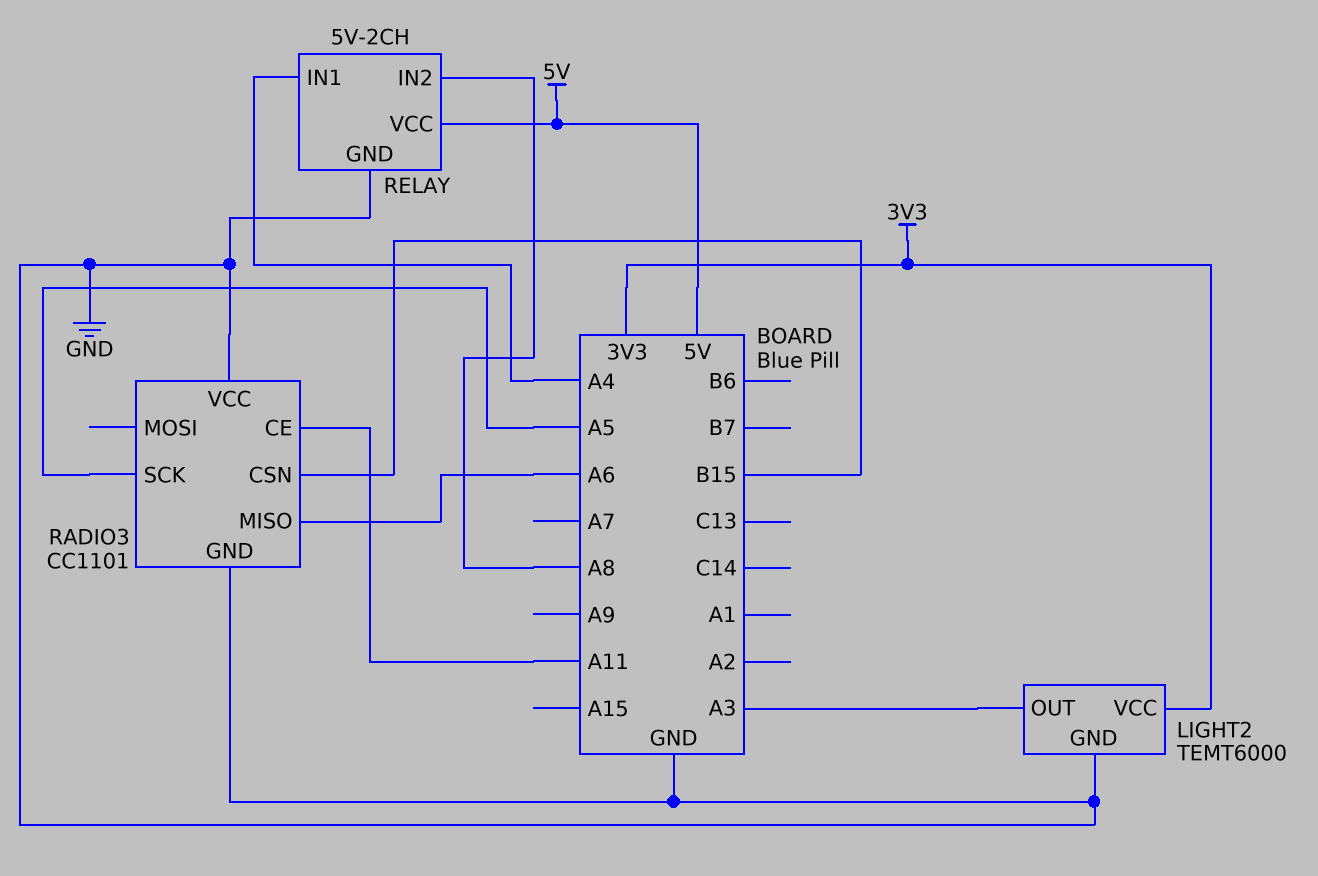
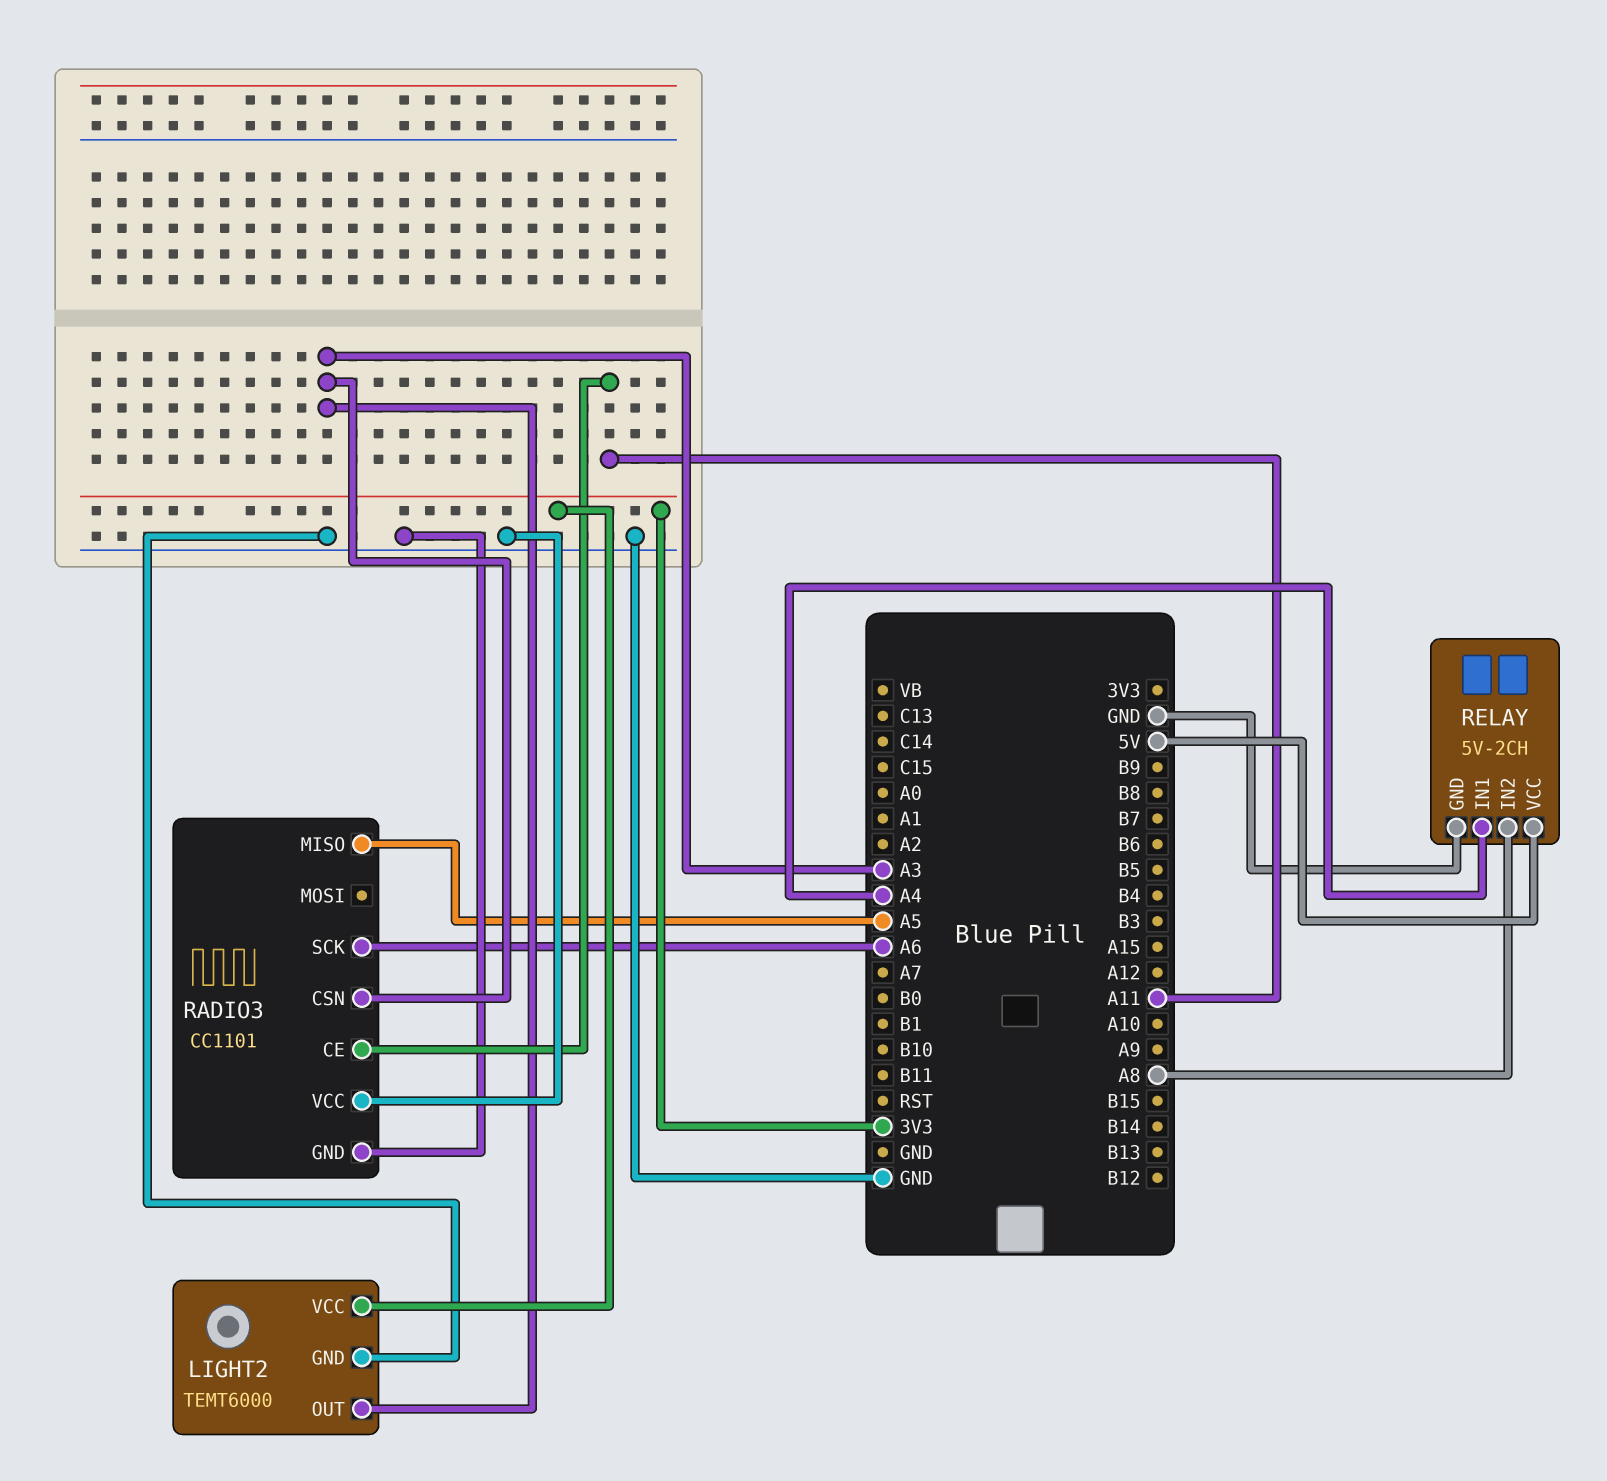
RADIO3 pin CSN: B15 -> A3
RADIO3 pin MISO: A6 -> A5
RADIO3 pin SCK: A5 -> A6

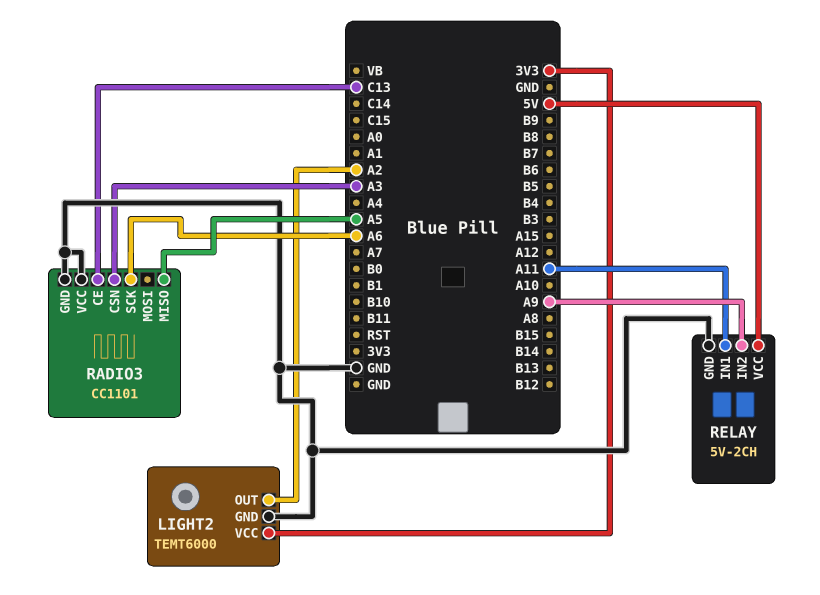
LIGHT2 pin OUT: A3 -> A2
RADIO3 pin CE: A11 -> C13
RELAY pin IN1: A4 -> A11
RELAY pin IN2: A8 -> A9

